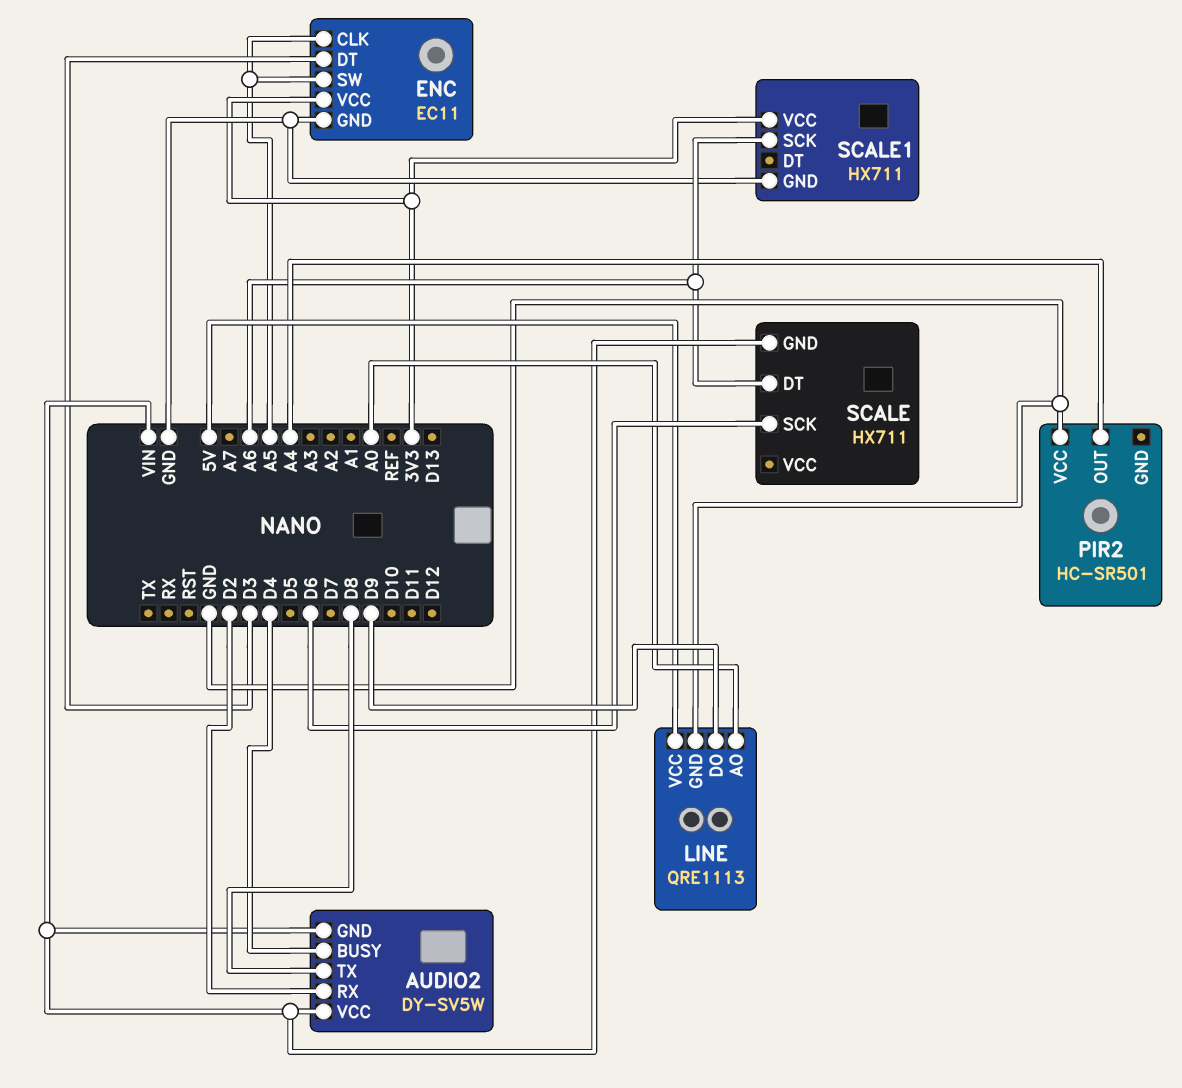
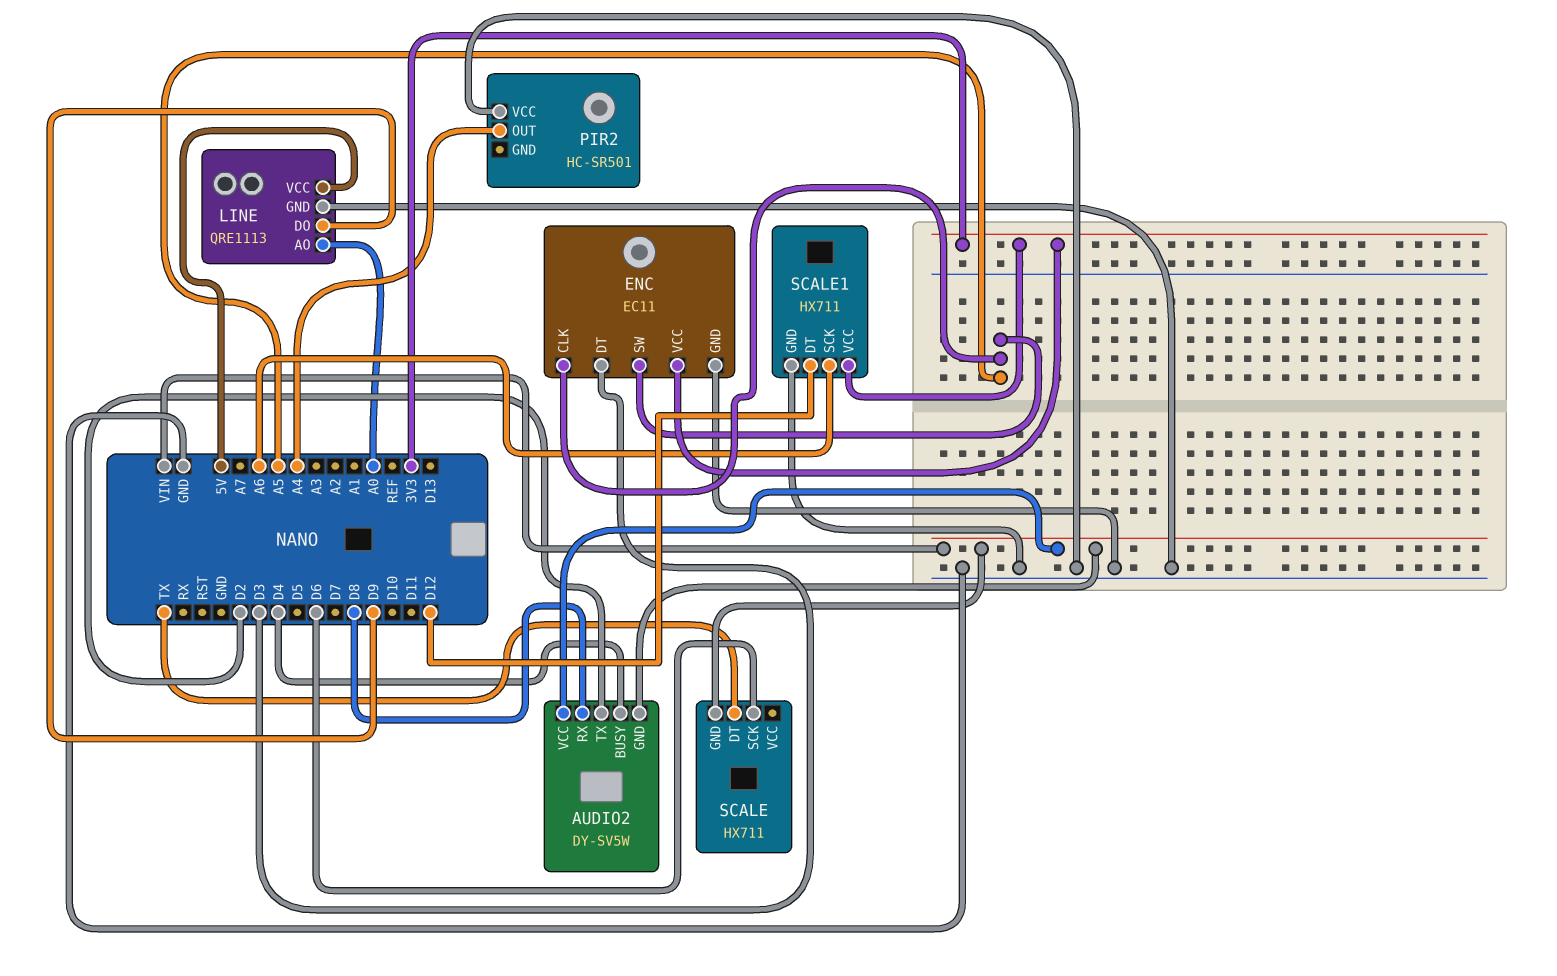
AUDIO2 pin RX: D2 -> D8
AUDIO2 pin TX: D8 -> D2
SCALE pin DT: A6 -> TX
SCALE1 pin DT: none -> D12

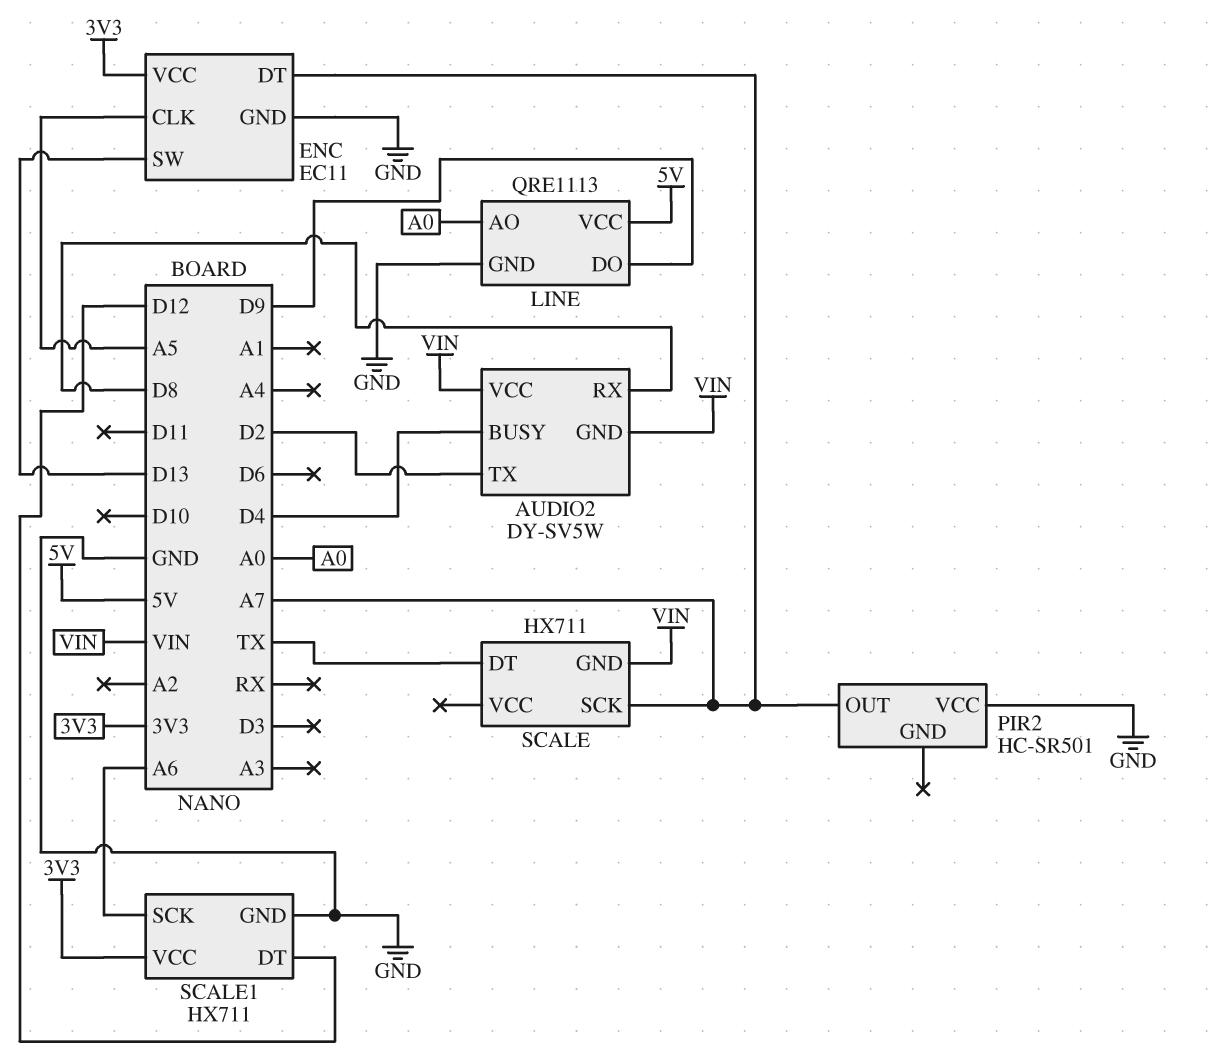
ENC pin DT: D3 -> A7
ENC pin SW: A5 -> D13
PIR2 pin OUT: A4 -> A7
SCALE pin SCK: D6 -> A7

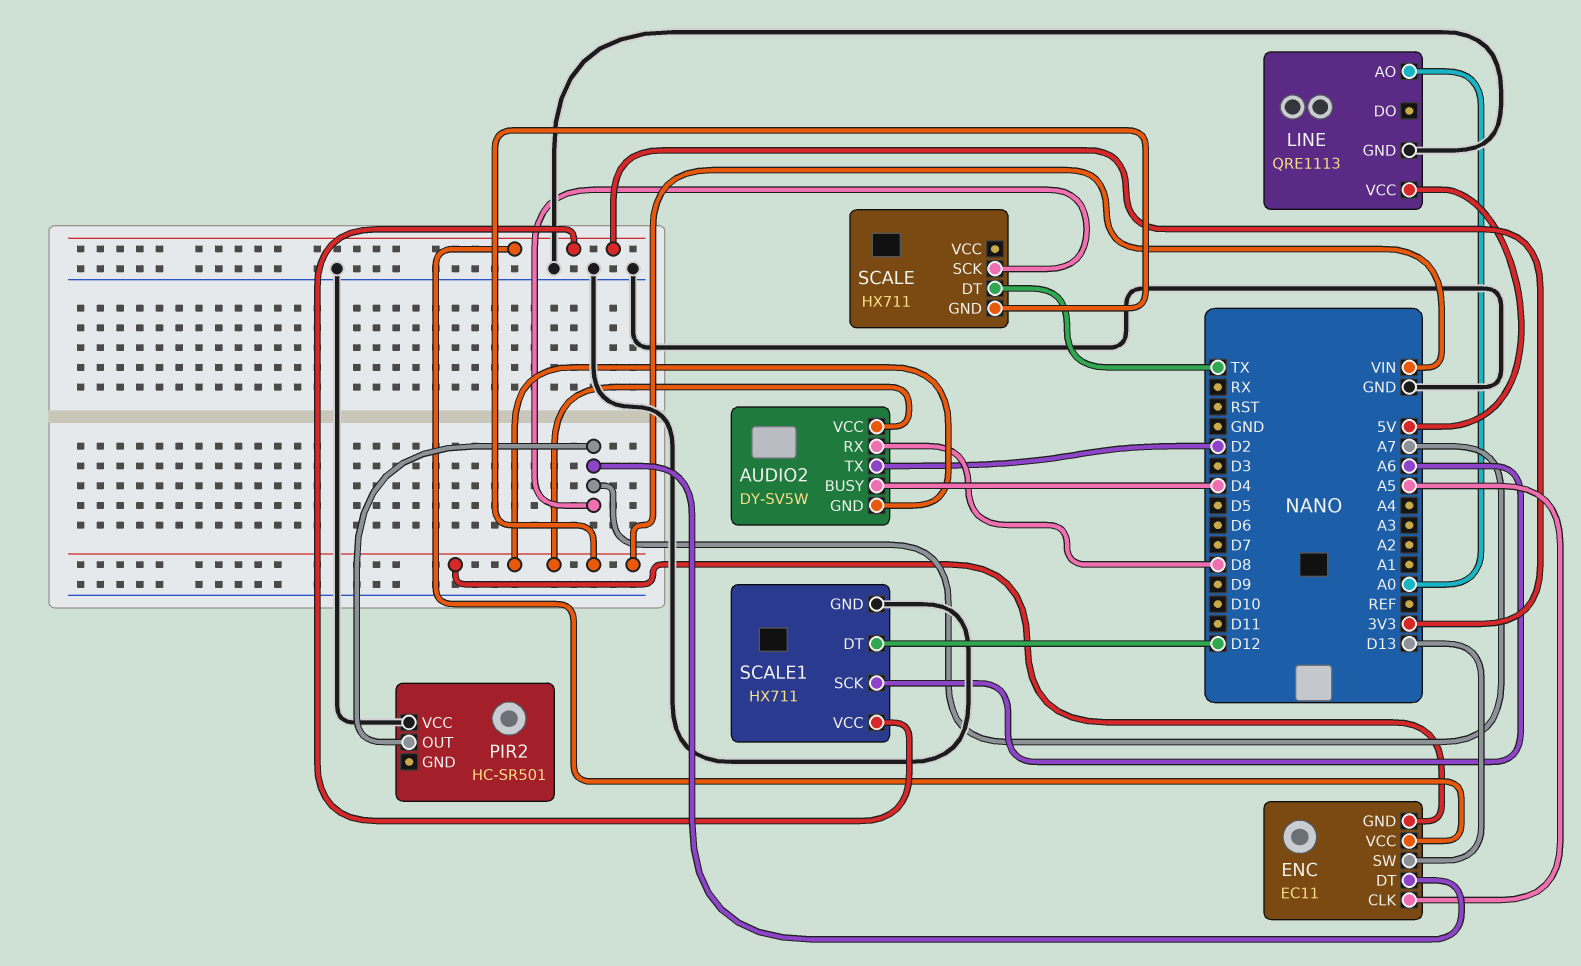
ENC pin GND: GND -> VIN
LINE pin DO: D9 -> none

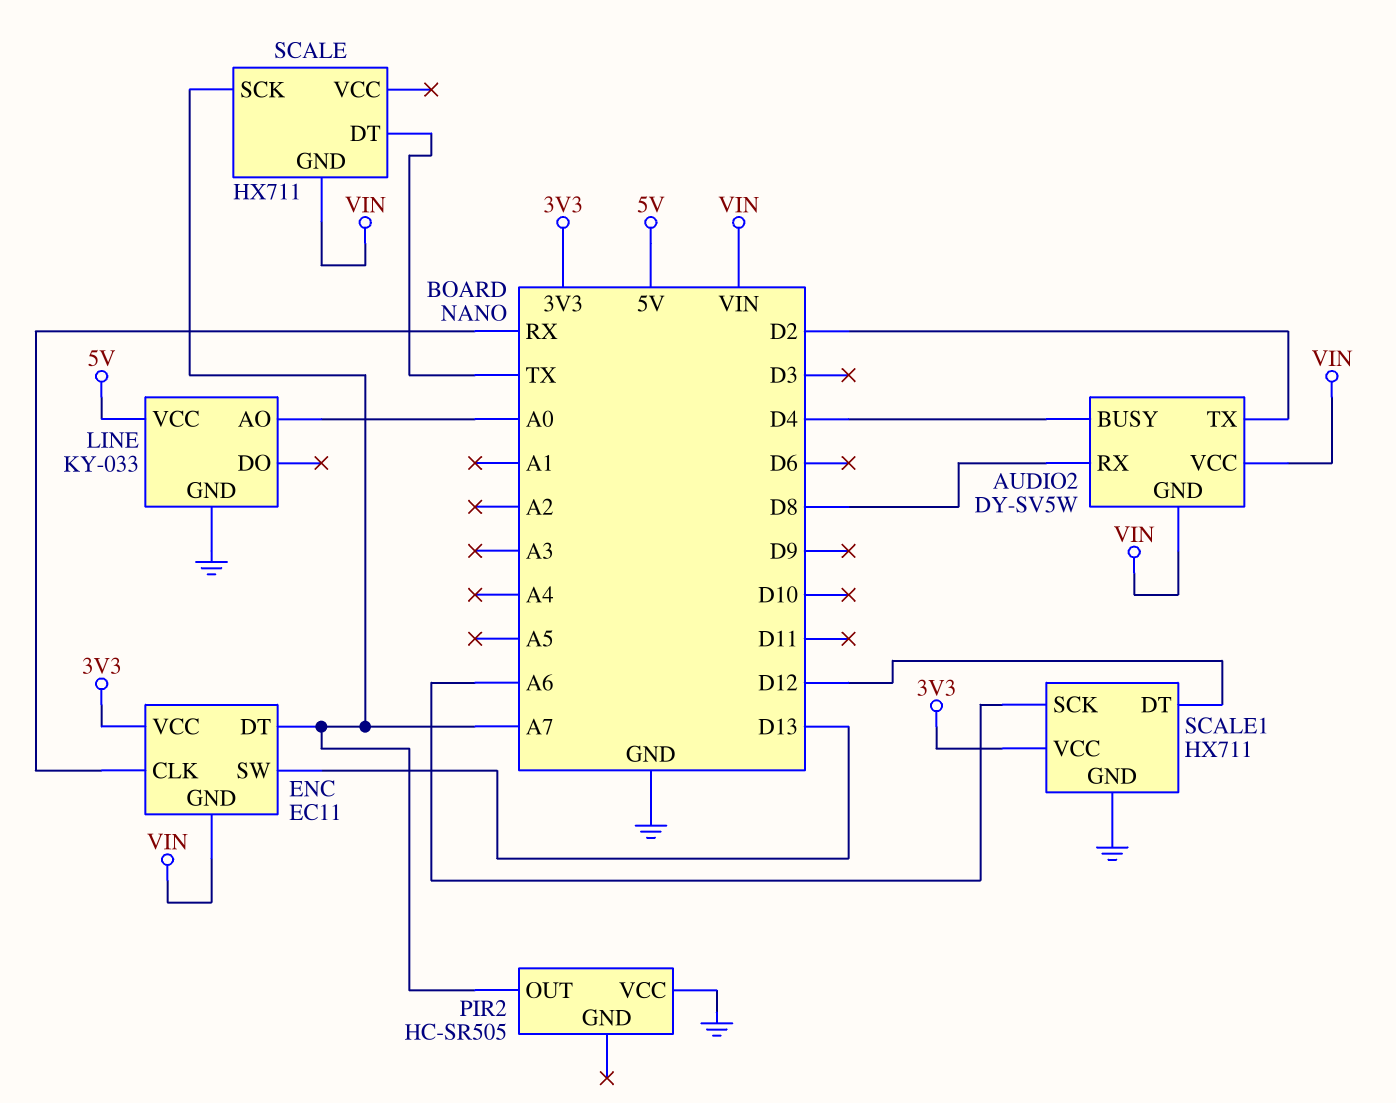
ENC pin CLK: A5 -> RX
LINE: QRE1113 -> KY-033
PIR2: HC-SR501 -> HC-SR505

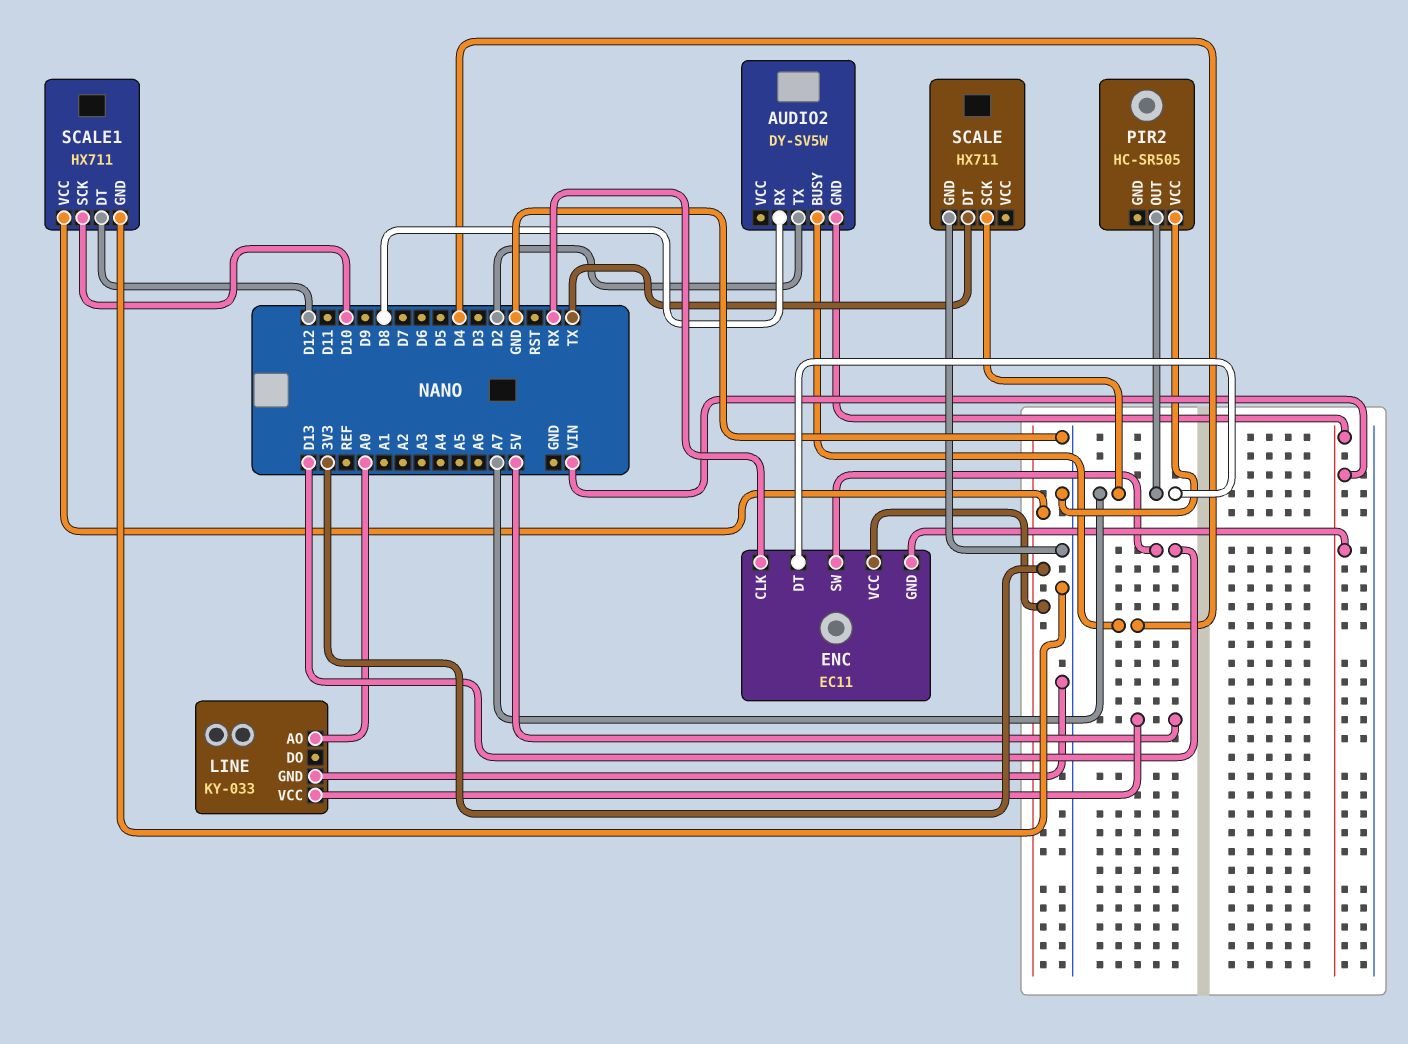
AUDIO2 pin VCC: VIN -> none
SCALE pin GND: VIN -> GND
SCALE1 pin SCK: A6 -> D10

